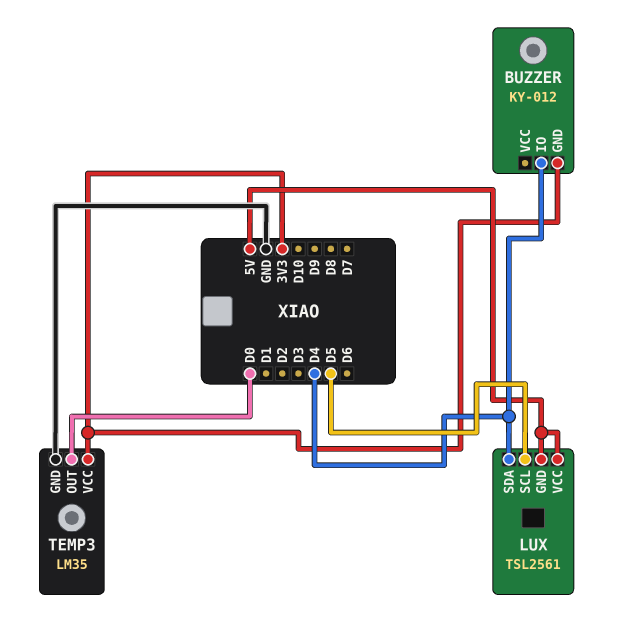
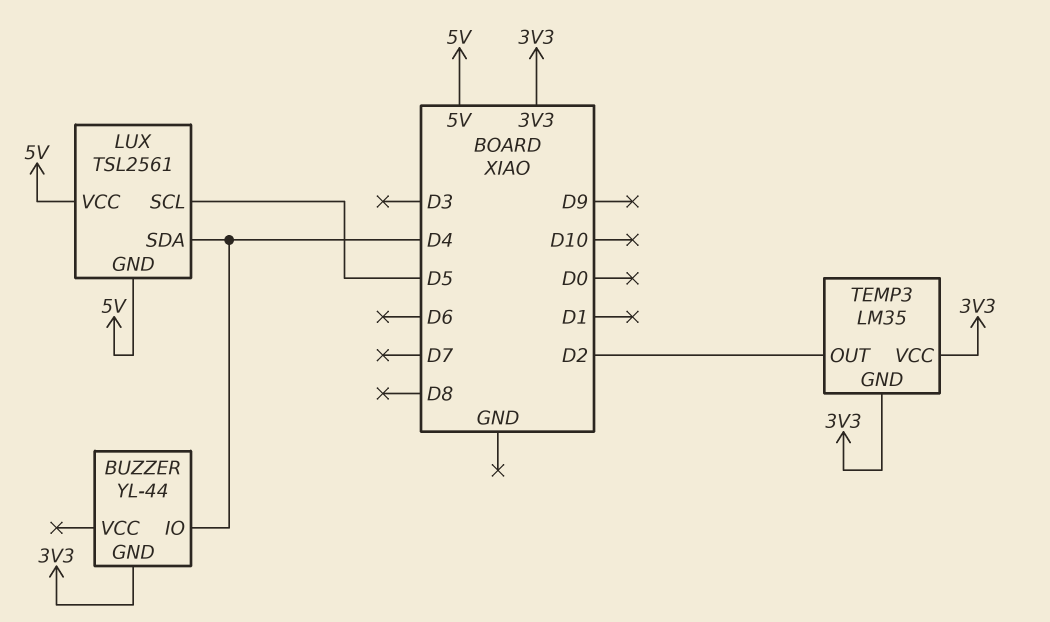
BUZZER: KY-012 -> YL-44
TEMP3 pin GND: GND -> 3V3
TEMP3 pin OUT: D0 -> D2

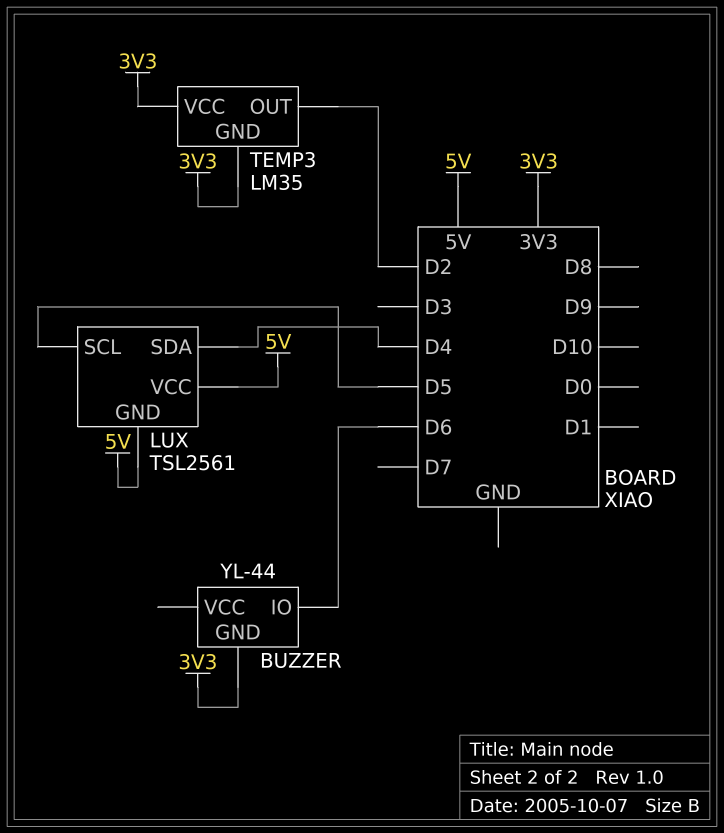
BUZZER pin IO: D4 -> D6

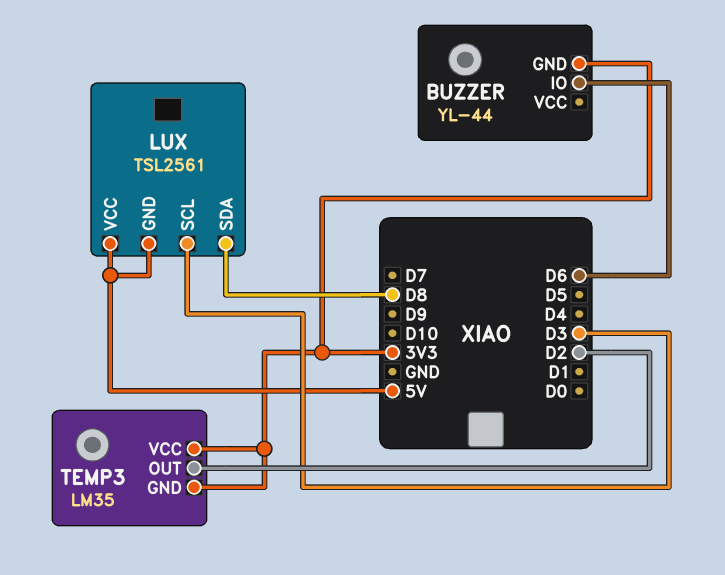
LUX pin SCL: D5 -> D3
LUX pin SDA: D4 -> D8

